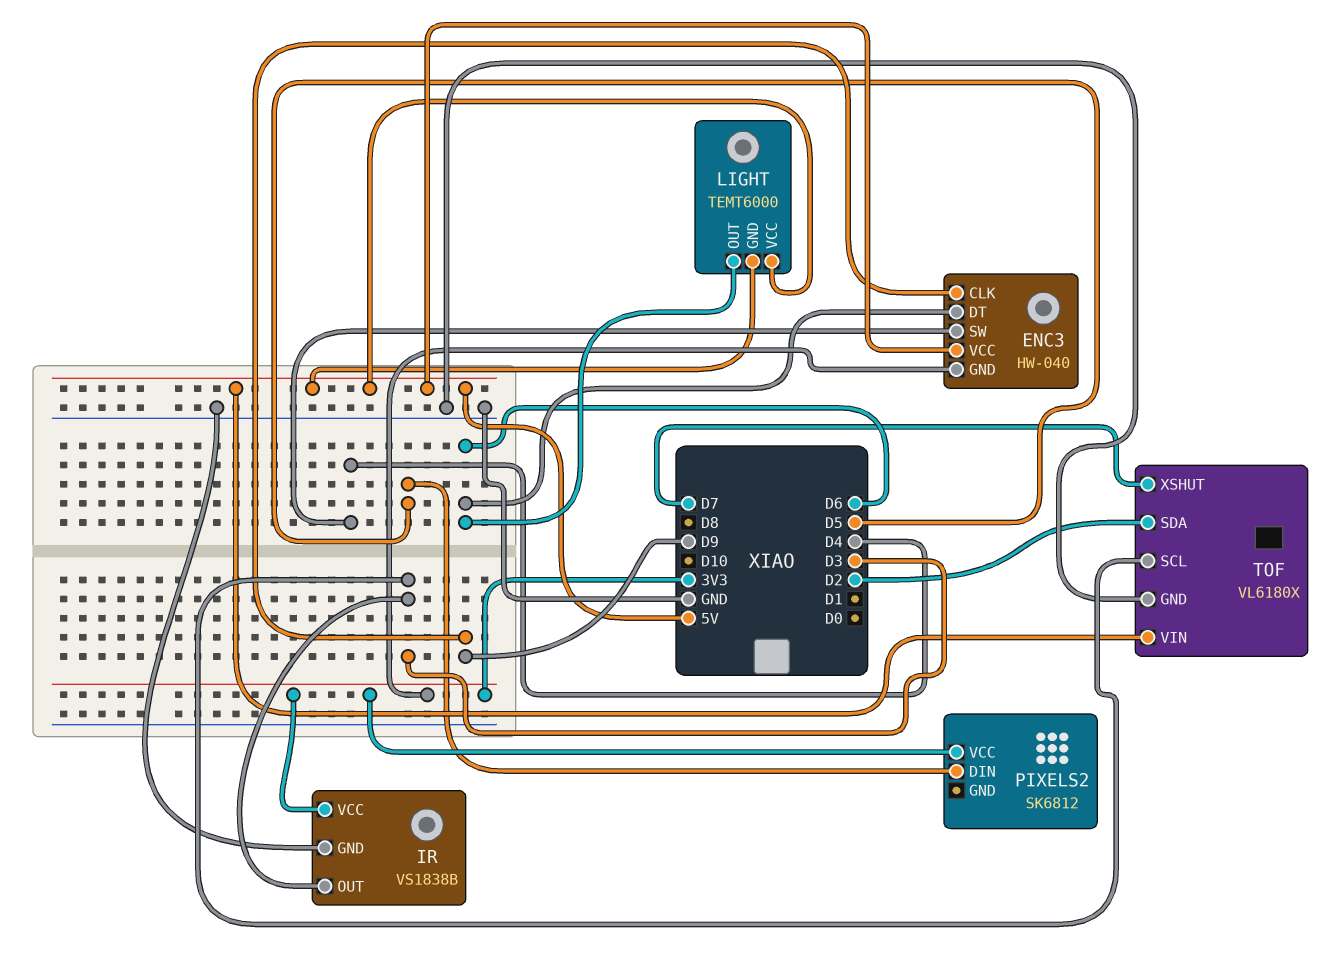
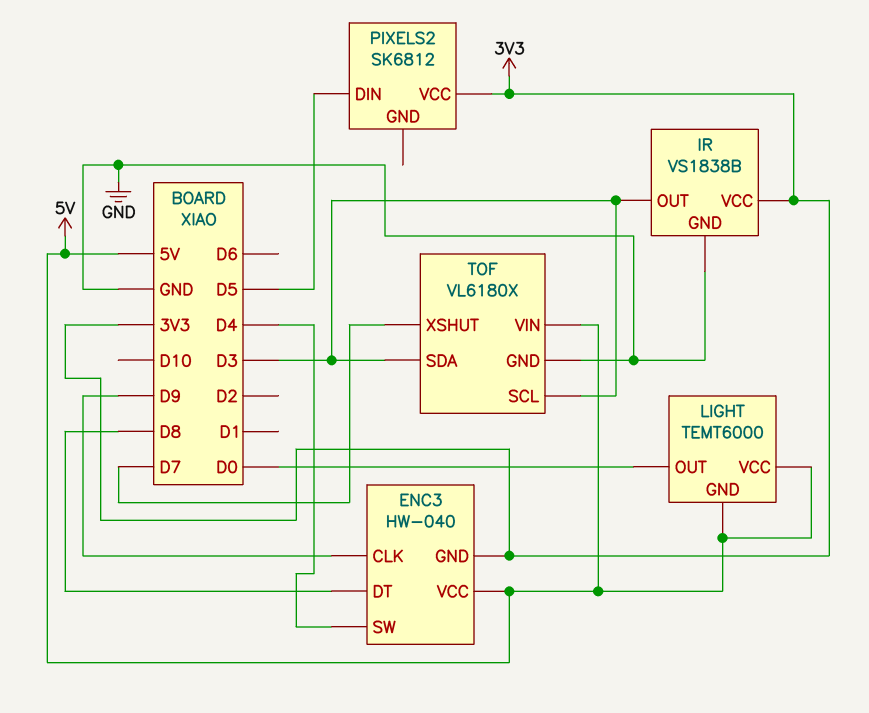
ENC3 pin DT: D6 -> D8
LIGHT pin OUT: D6 -> D0
TOF pin SDA: D2 -> D3

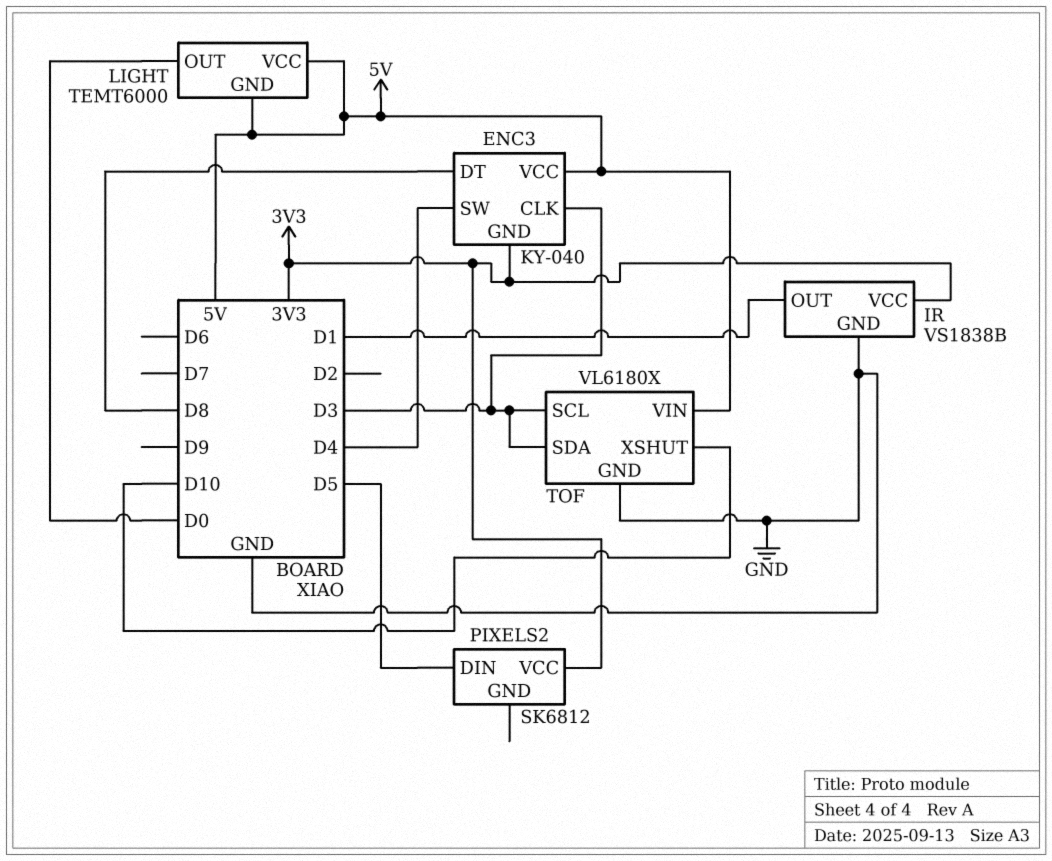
ENC3: HW-040 -> KY-040
ENC3 pin CLK: D9 -> D3
IR pin OUT: D3 -> D1
TOF pin XSHUT: D7 -> D10

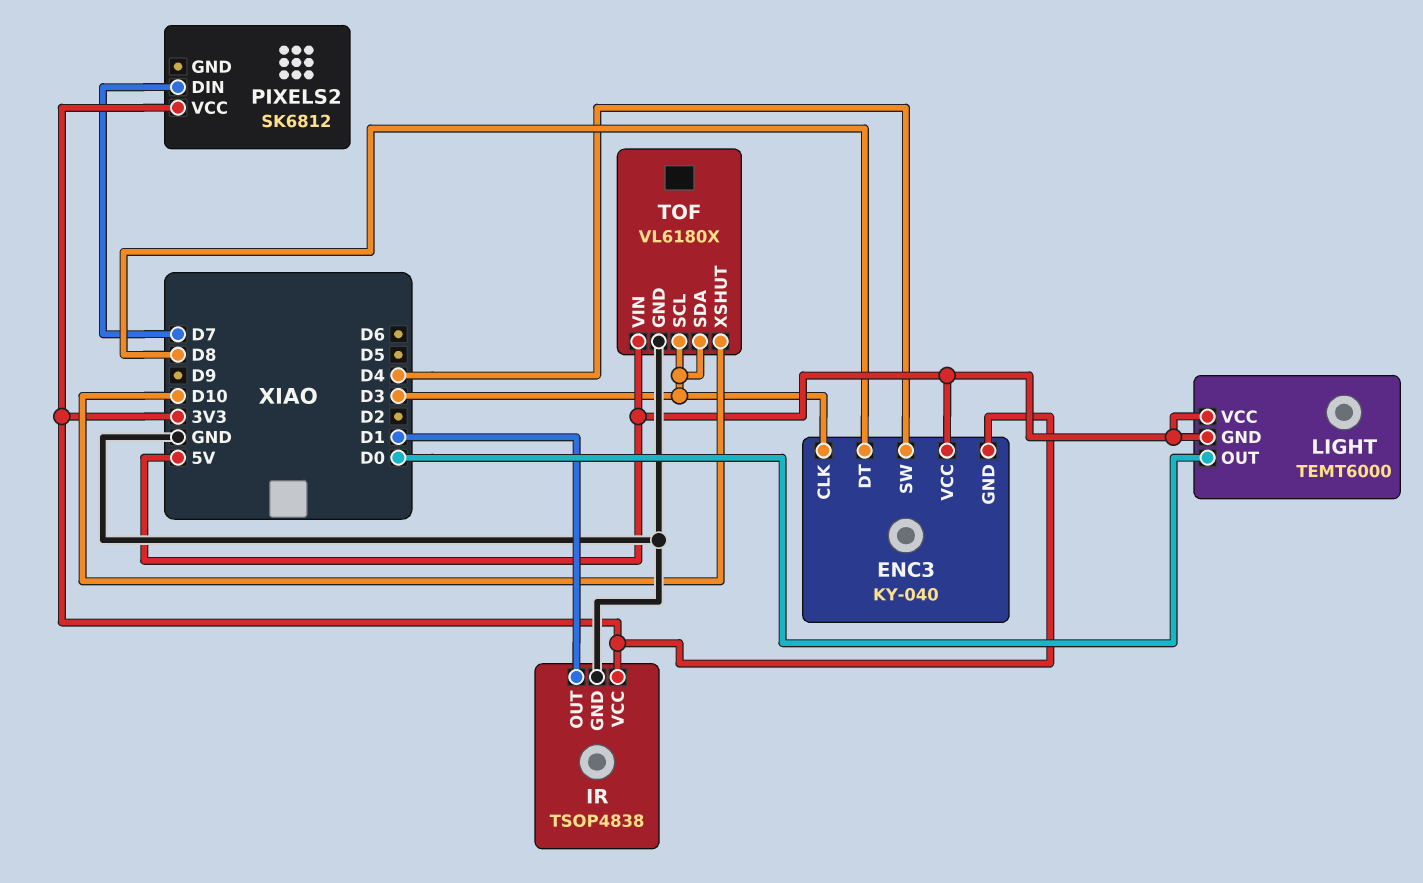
IR: VS1838B -> TSOP4838
PIXELS2 pin DIN: D5 -> D7

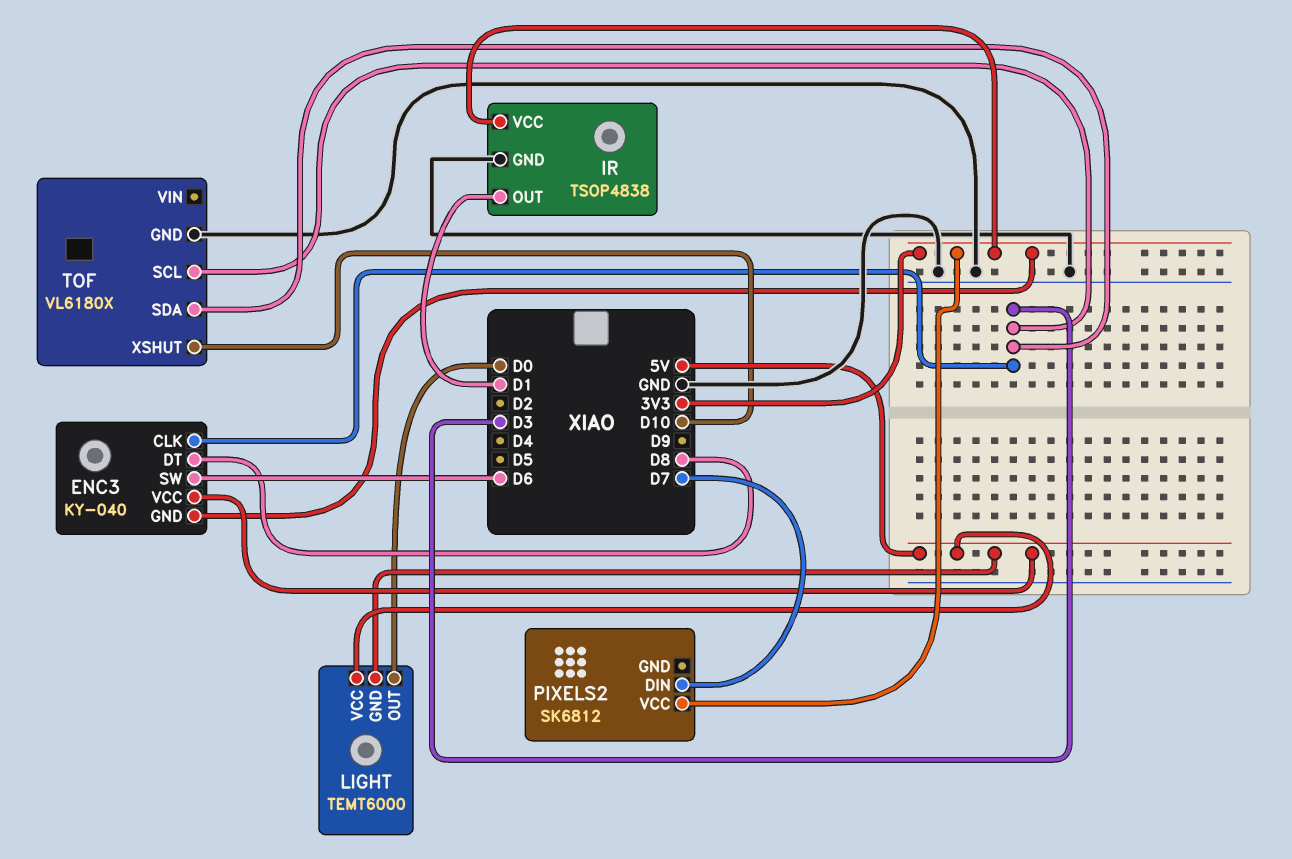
ENC3 pin SW: D4 -> D6
TOF pin VIN: 5V -> none

